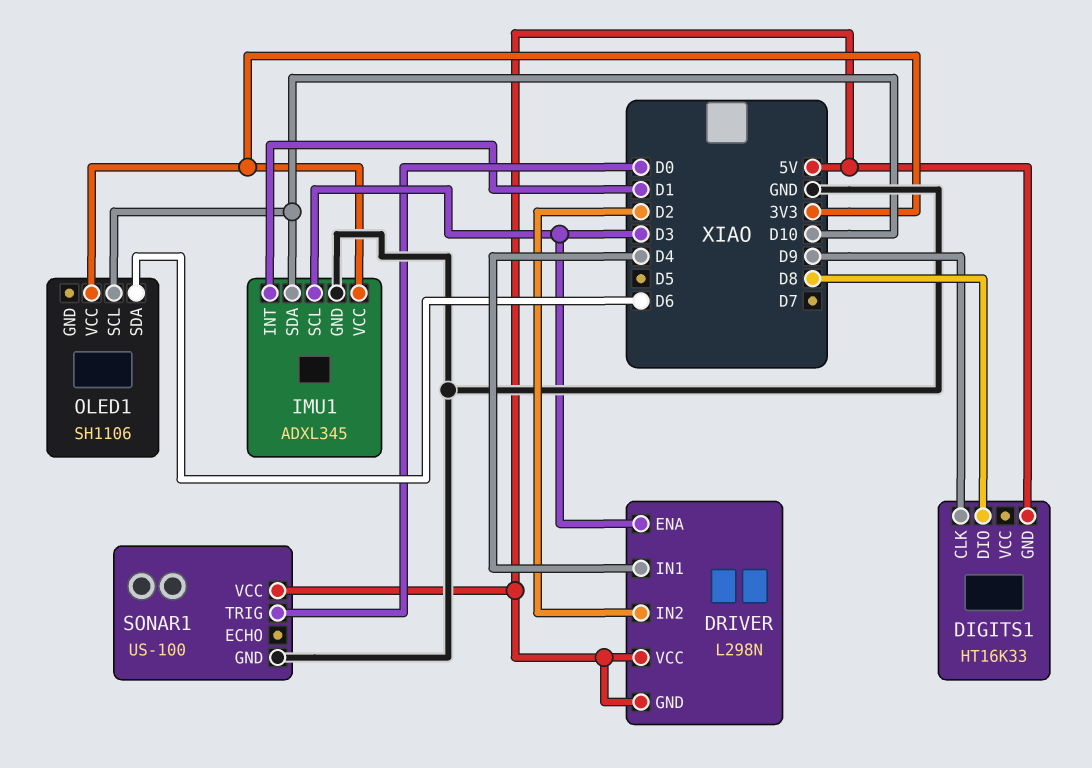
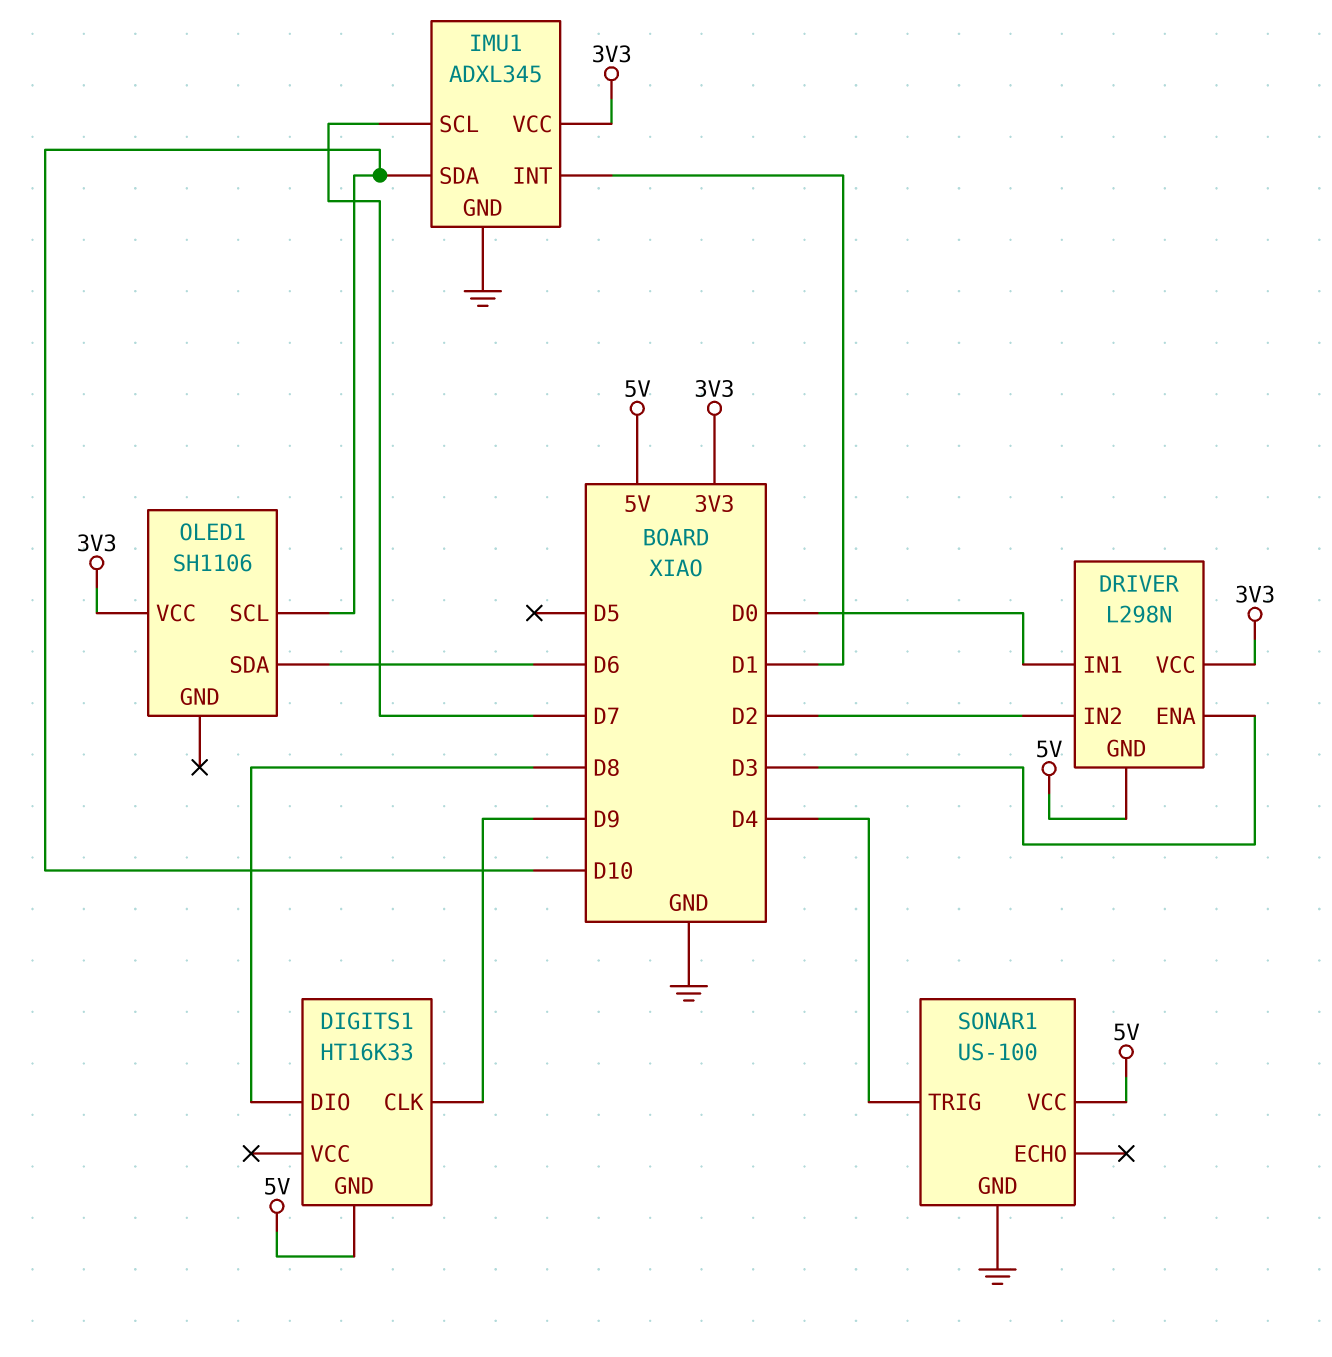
DRIVER pin IN1: D4 -> D0
DRIVER pin VCC: 5V -> 3V3
IMU1 pin SCL: D3 -> D7
SONAR1 pin TRIG: D0 -> D4

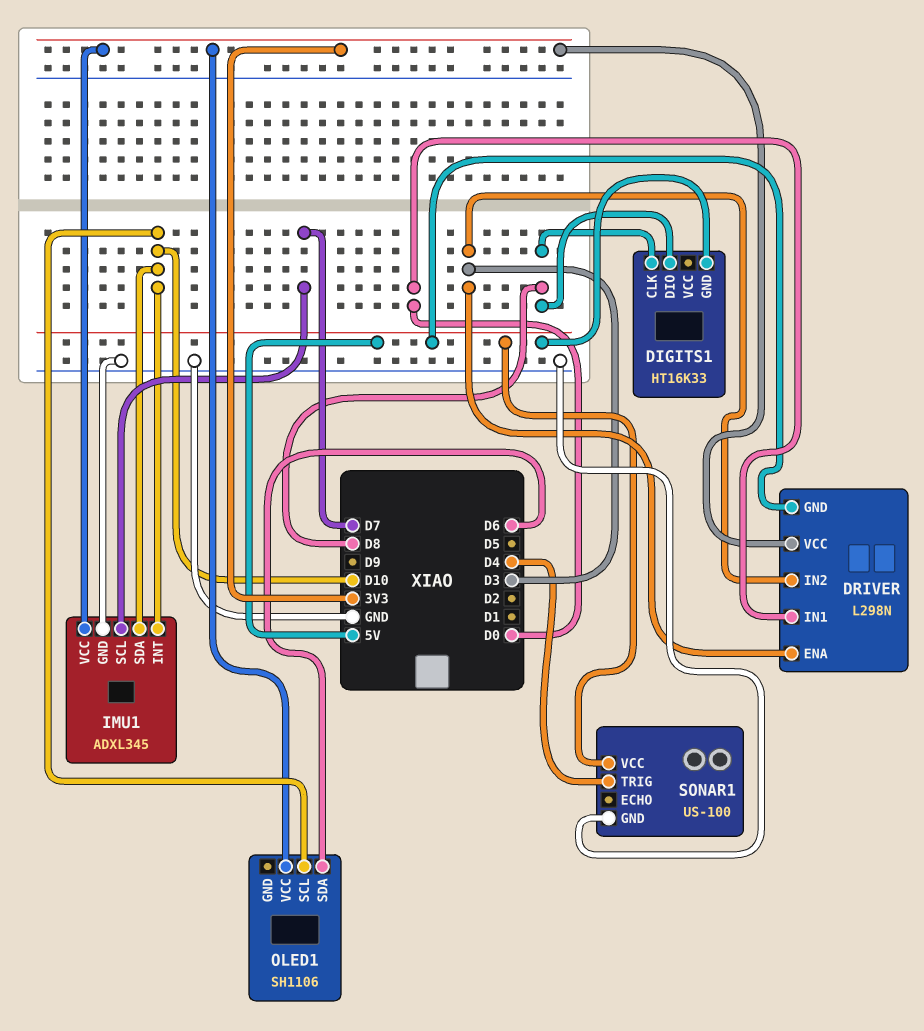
DIGITS1 pin CLK: D9 -> D8
DRIVER pin IN2: D2 -> D3
IMU1 pin INT: D1 -> D10

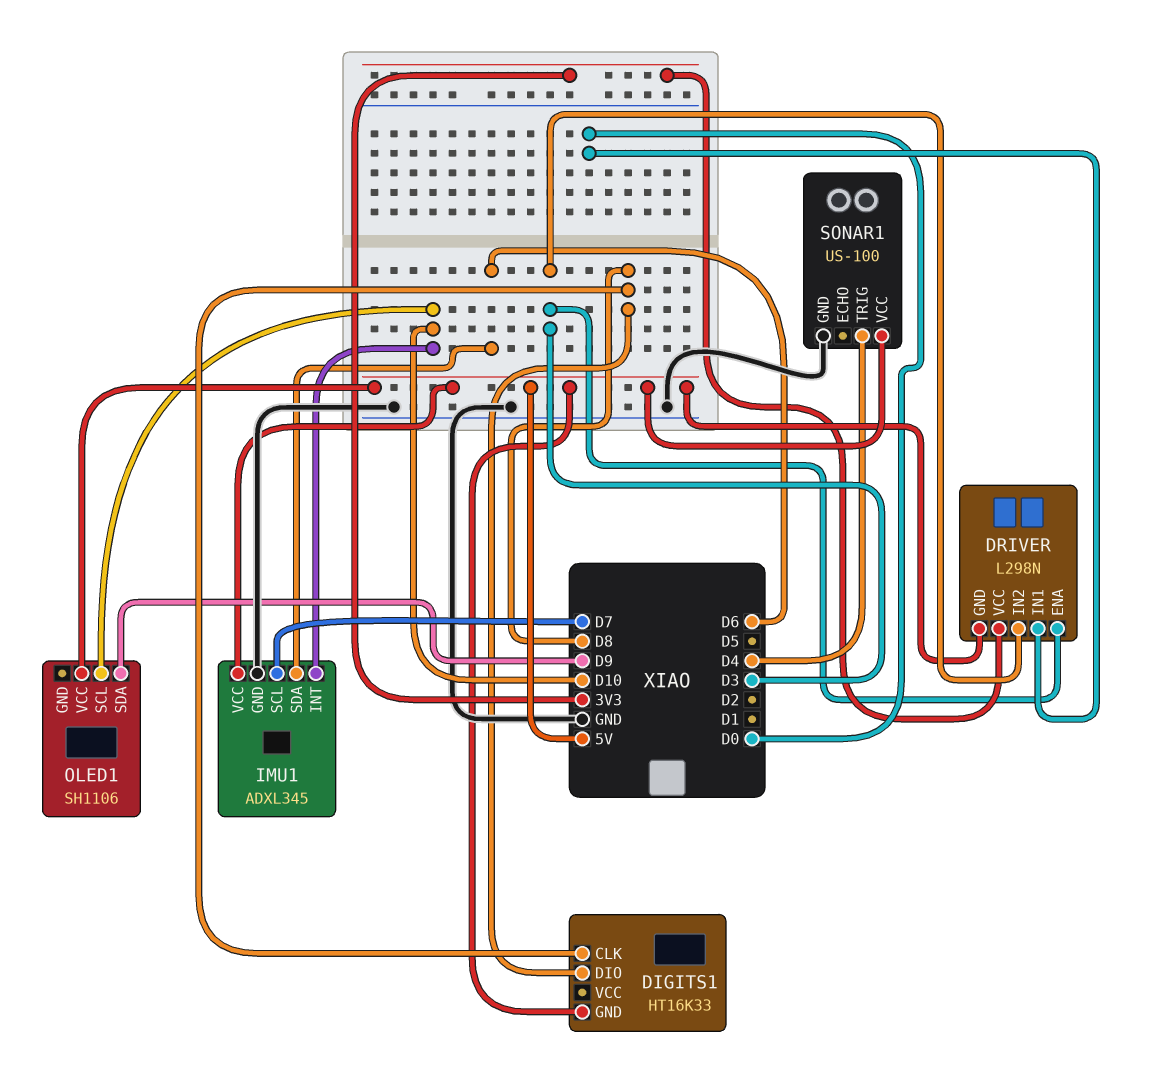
IMU1 pin SDA: D10 -> D6
IMU1 pin VCC: 3V3 -> 5V
OLED1 pin SDA: D6 -> D9
OLED1 pin VCC: 3V3 -> 5V

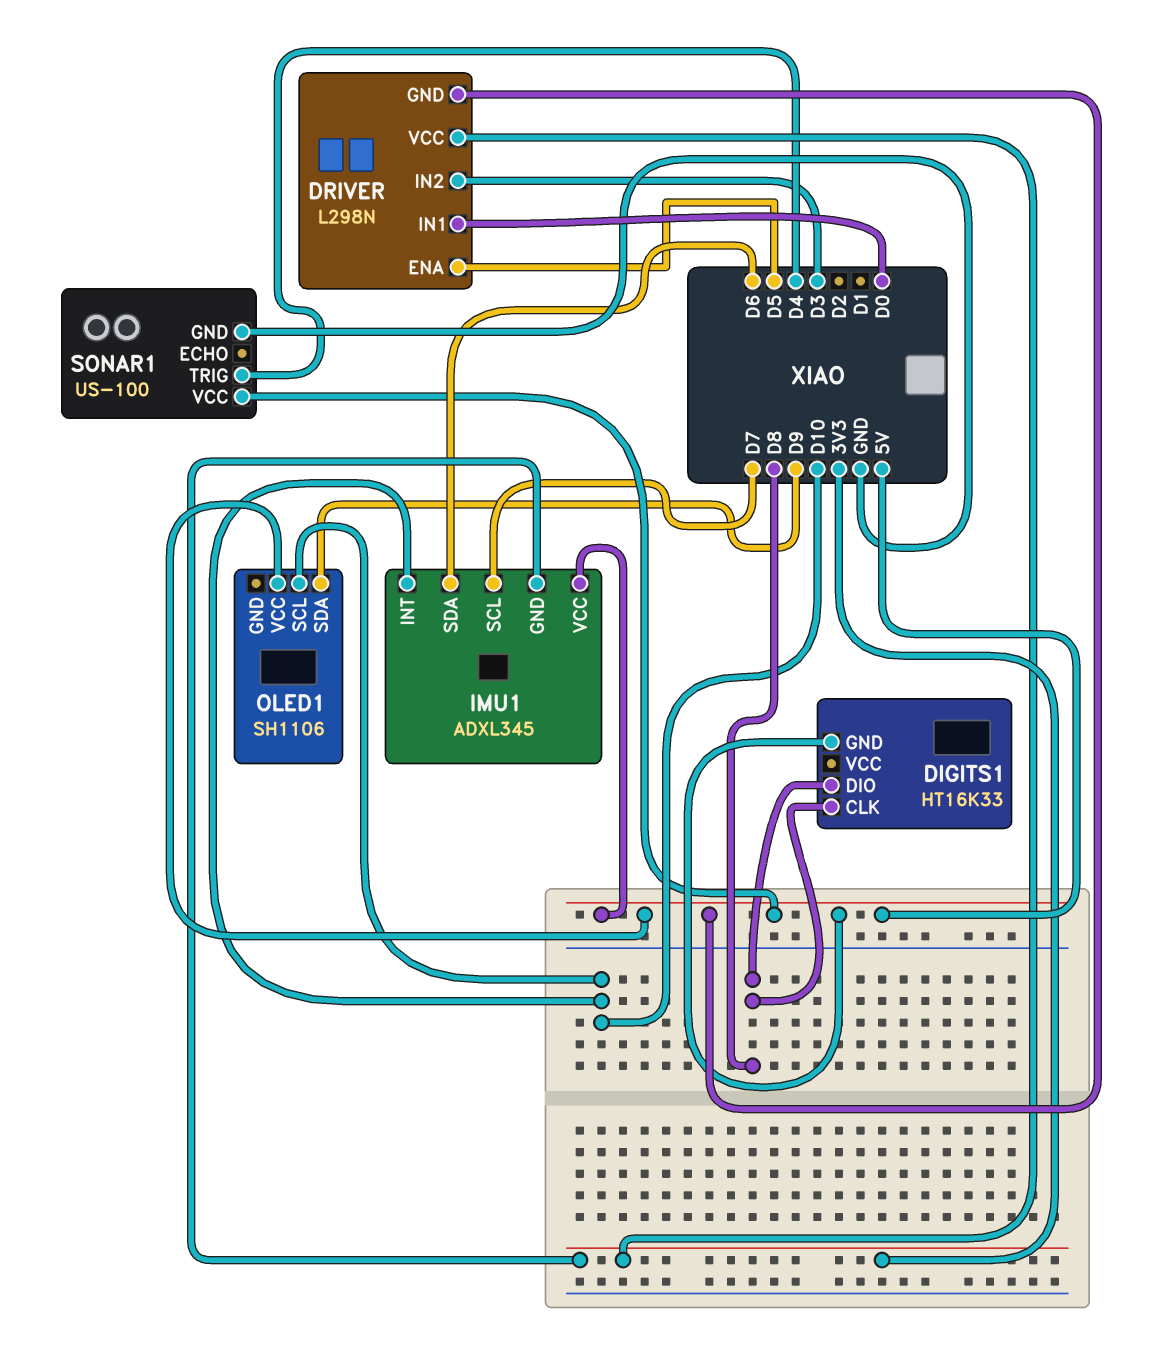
DRIVER pin ENA: D3 -> D5
IMU1 pin GND: GND -> 3V3

